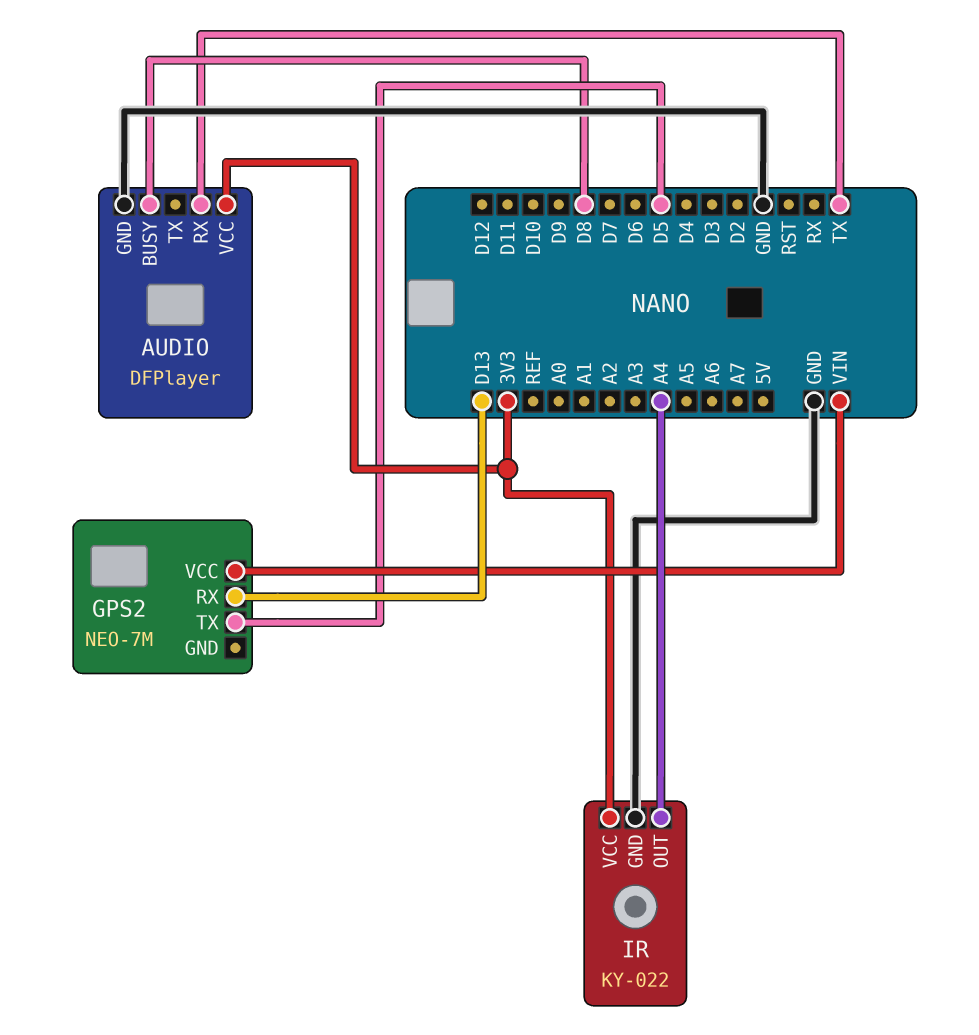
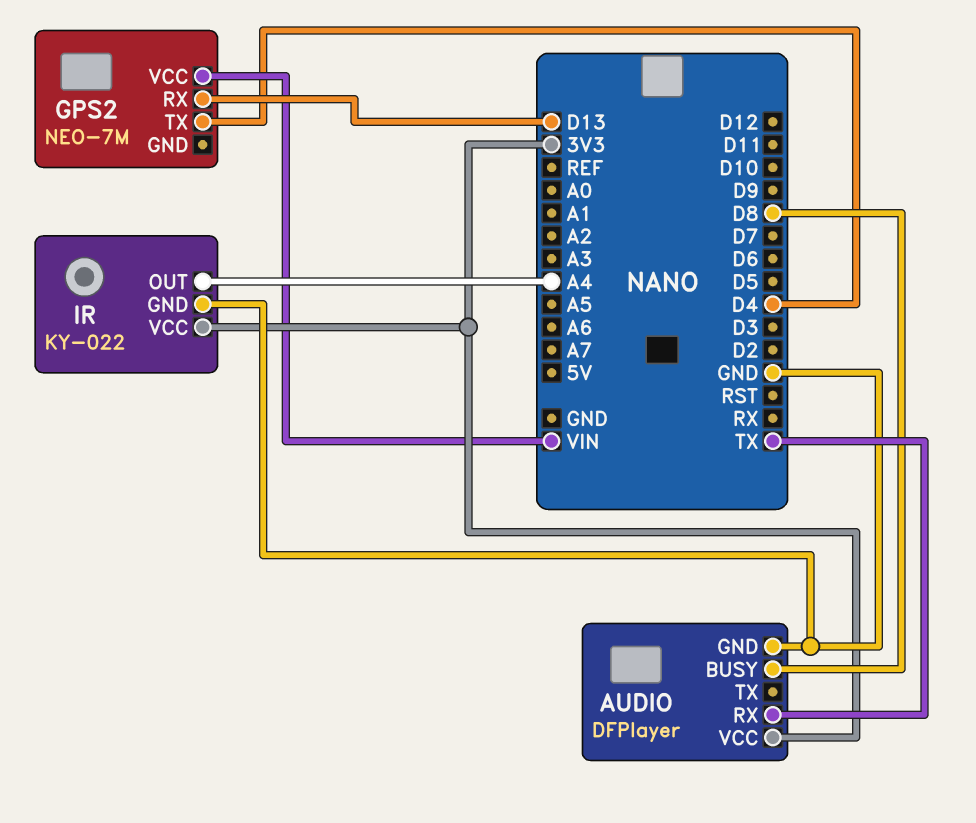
GPS2 pin TX: D5 -> D4

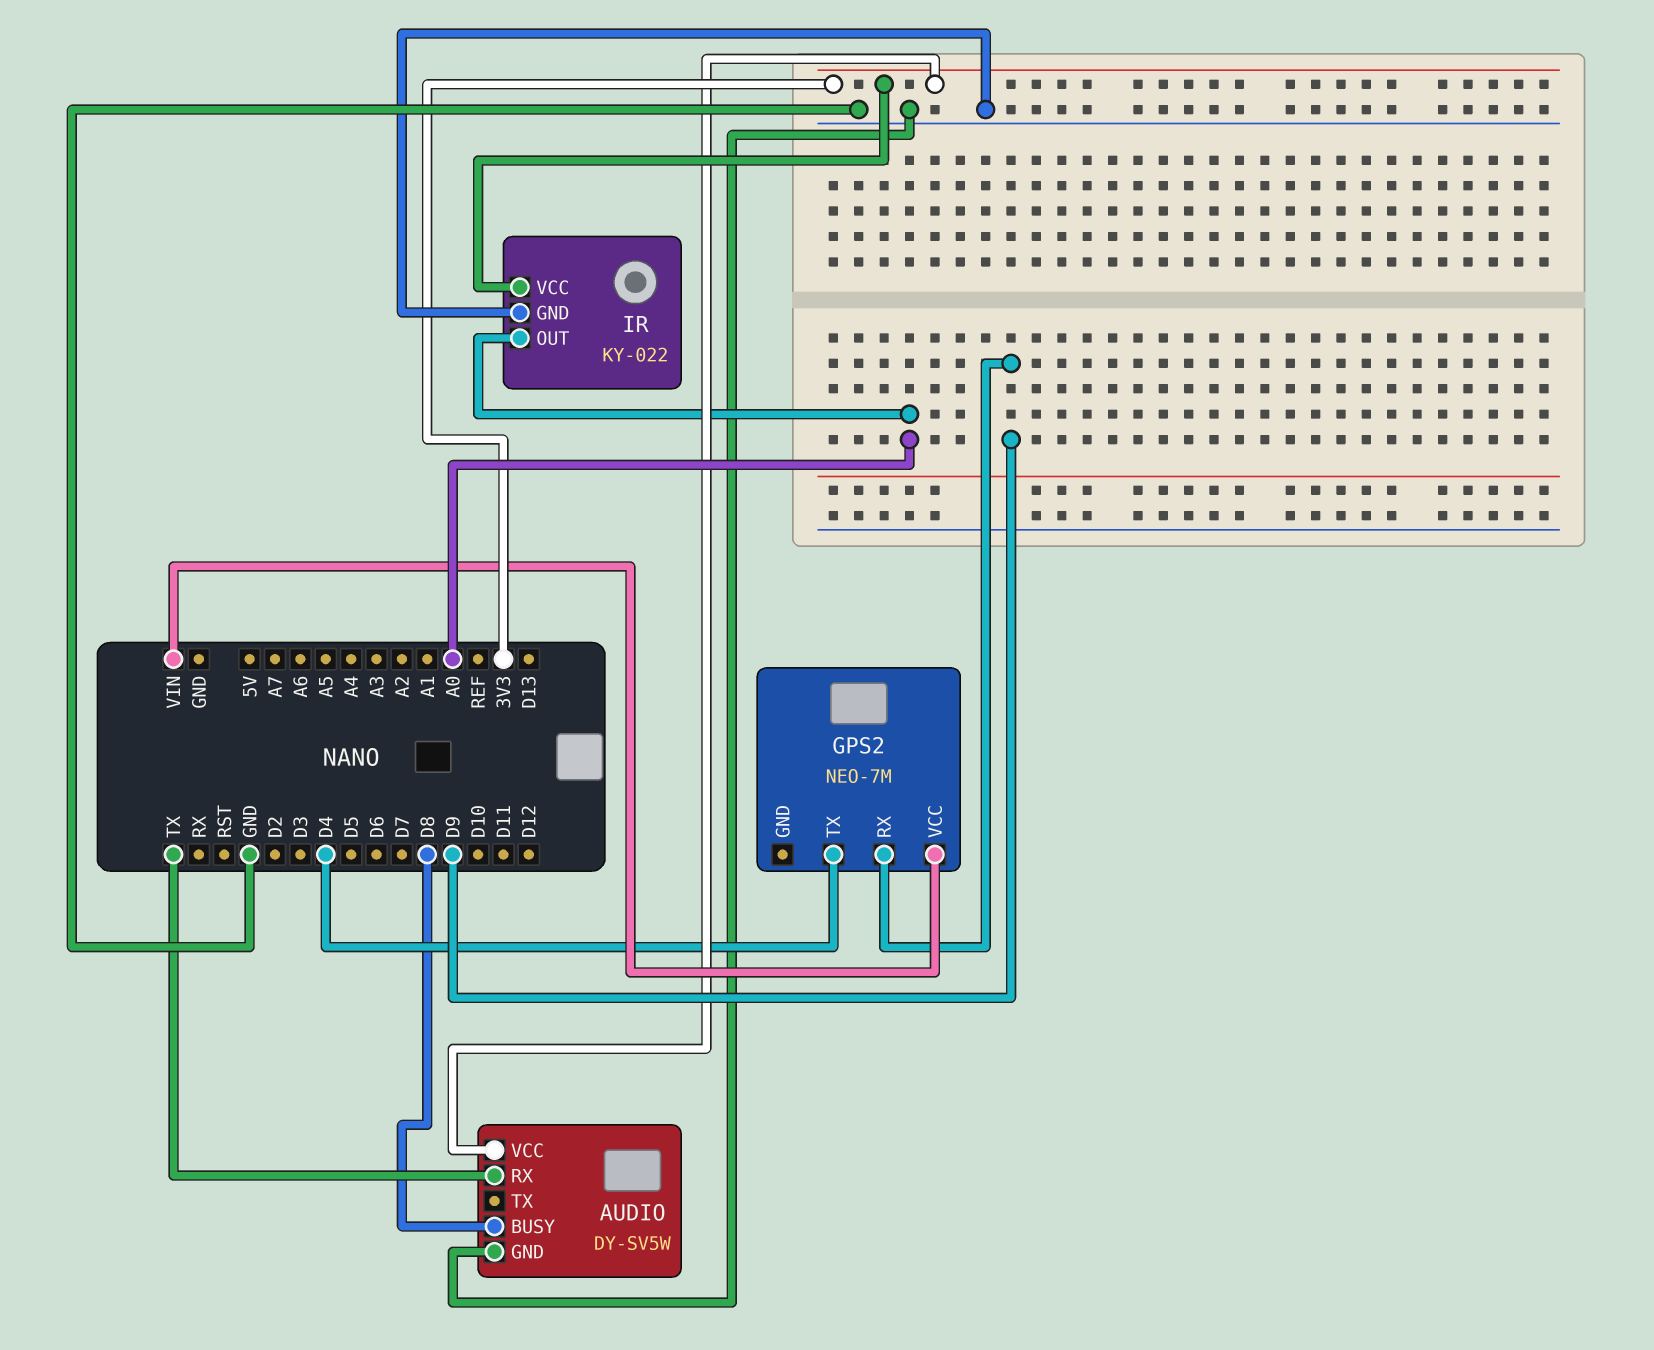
AUDIO: DFPlayer -> DY-SV5W
GPS2 pin RX: D13 -> D9
IR pin OUT: A4 -> A0

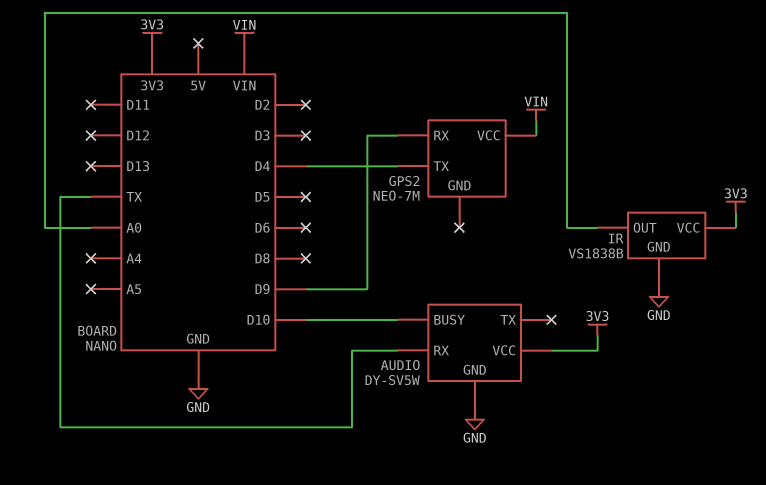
AUDIO pin BUSY: D8 -> D10
IR: KY-022 -> VS1838B

